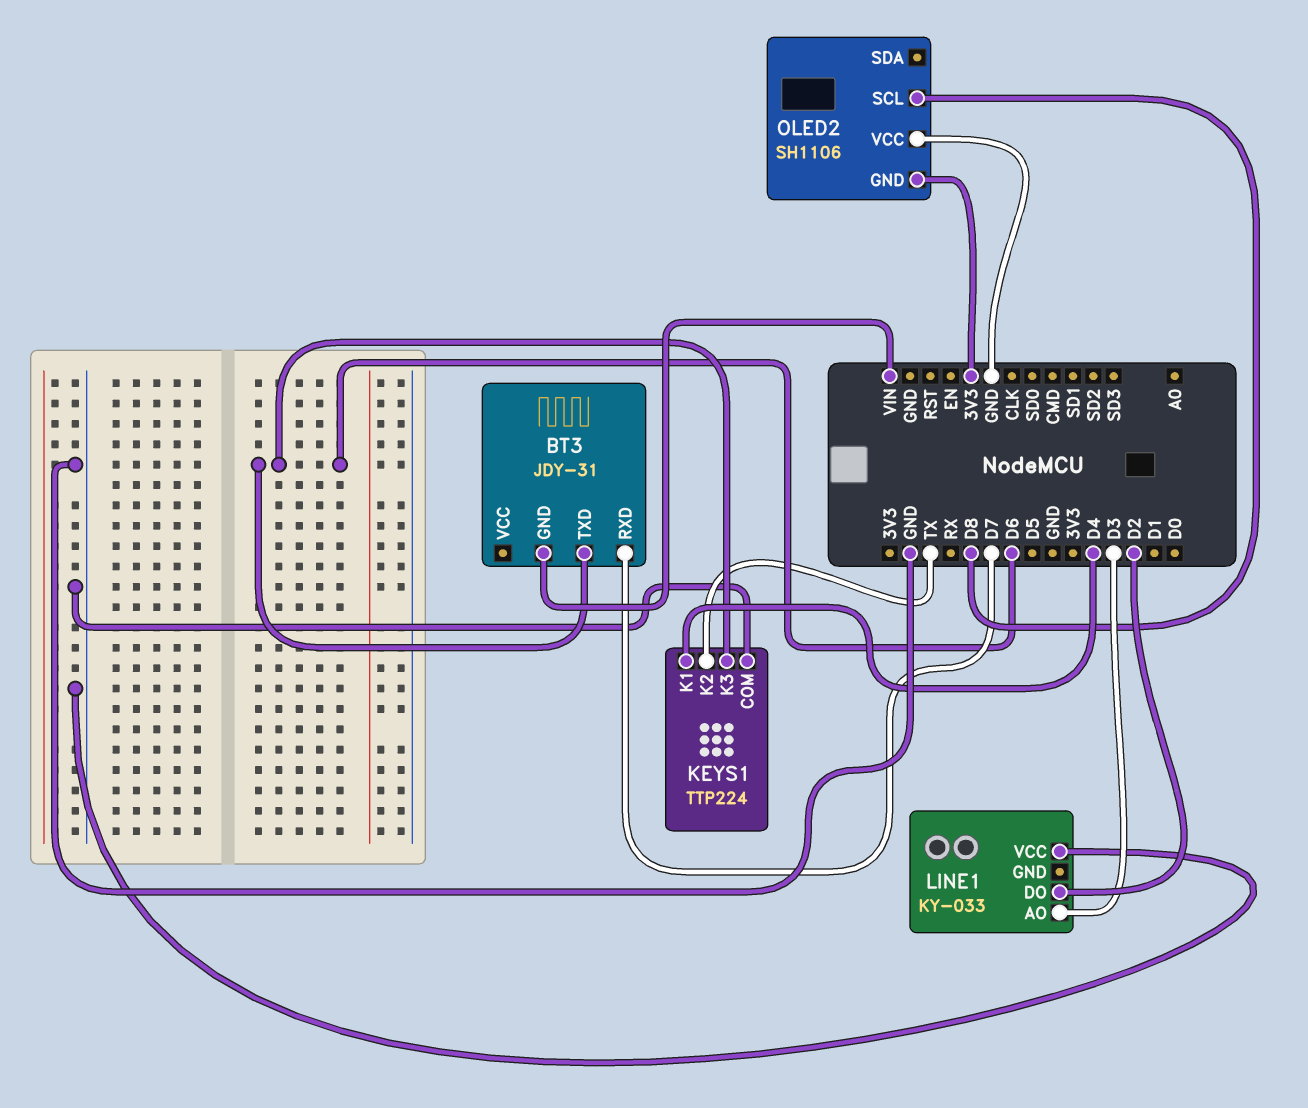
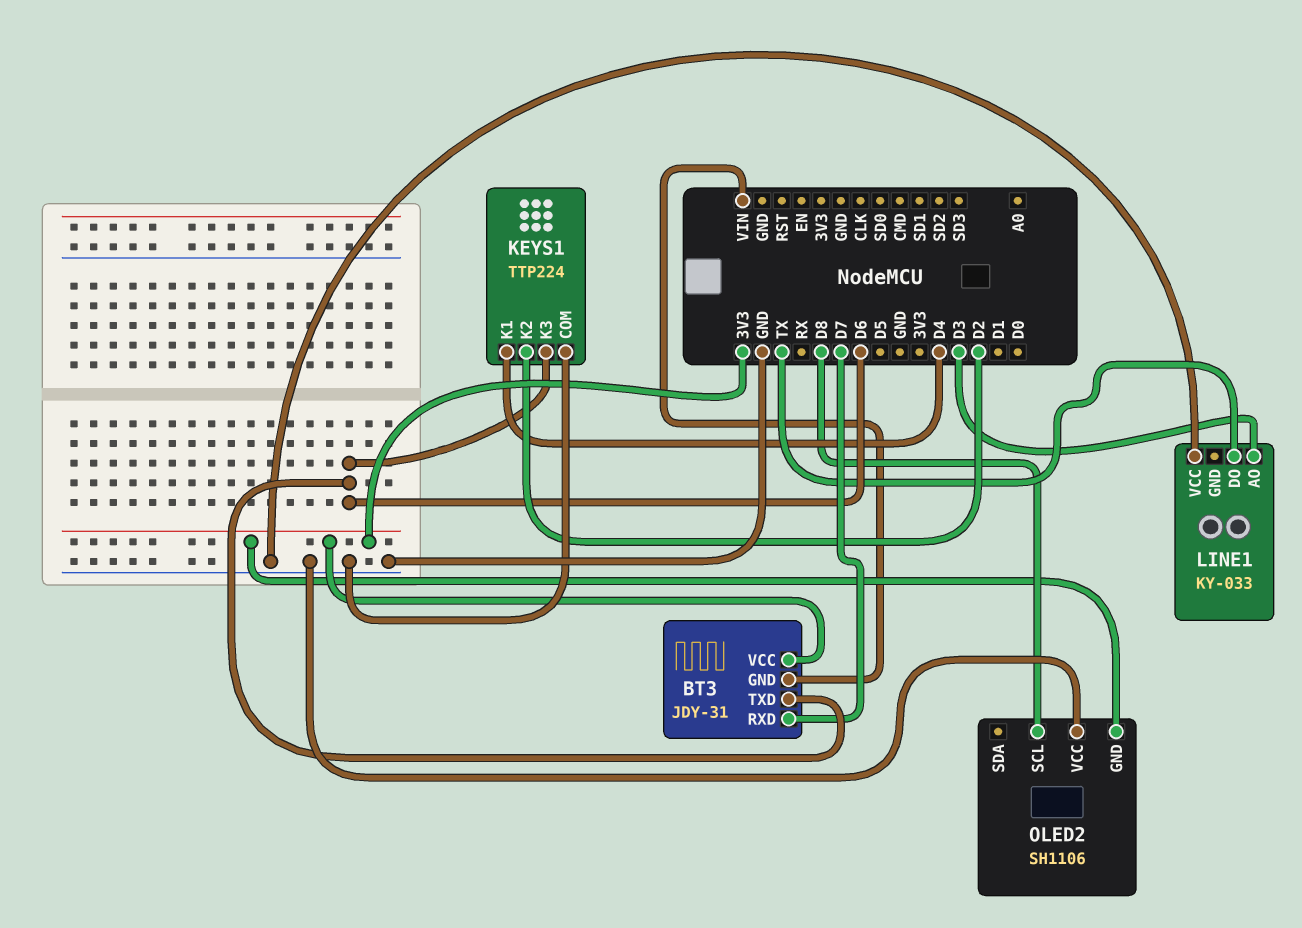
BT3 pin VCC: none -> 3V3
KEYS1 pin K2: TX -> D2
LINE1 pin DO: D2 -> TX

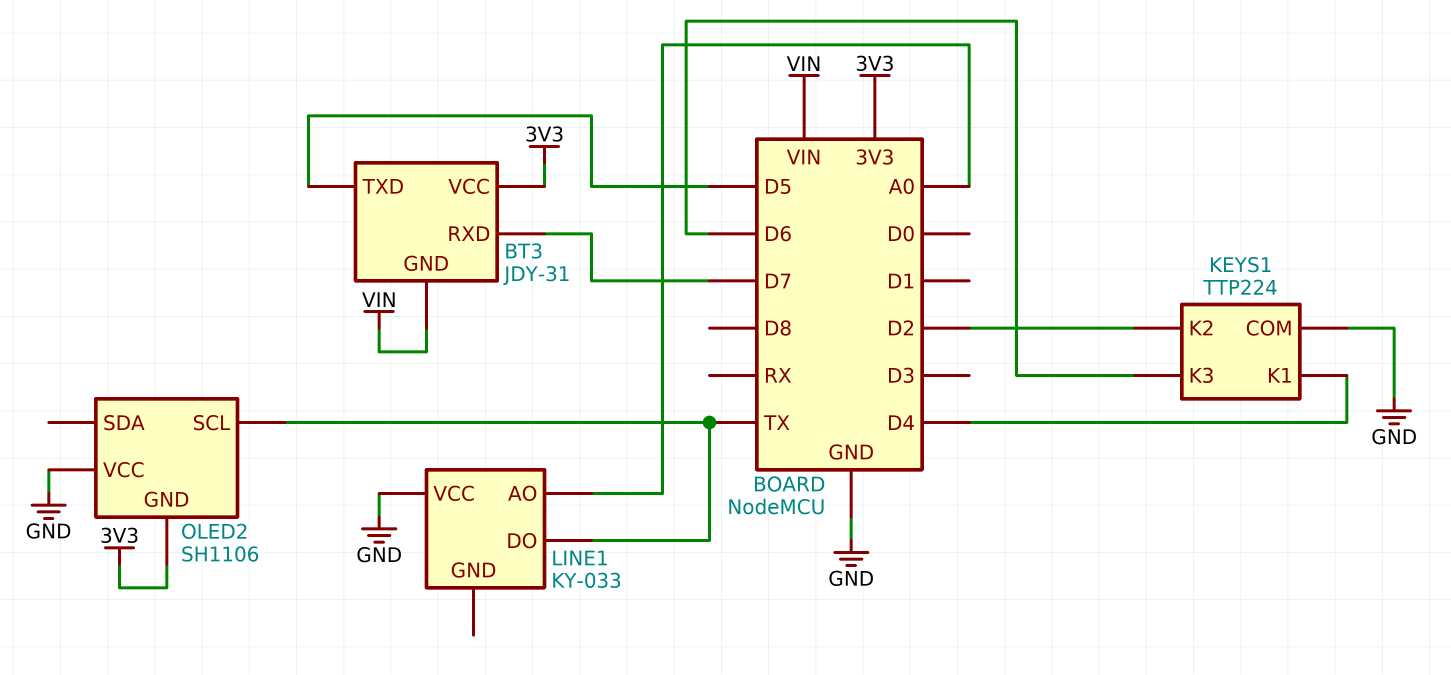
BT3 pin TXD: D6 -> D5
LINE1 pin AO: D3 -> A0
OLED2 pin SCL: D8 -> TX

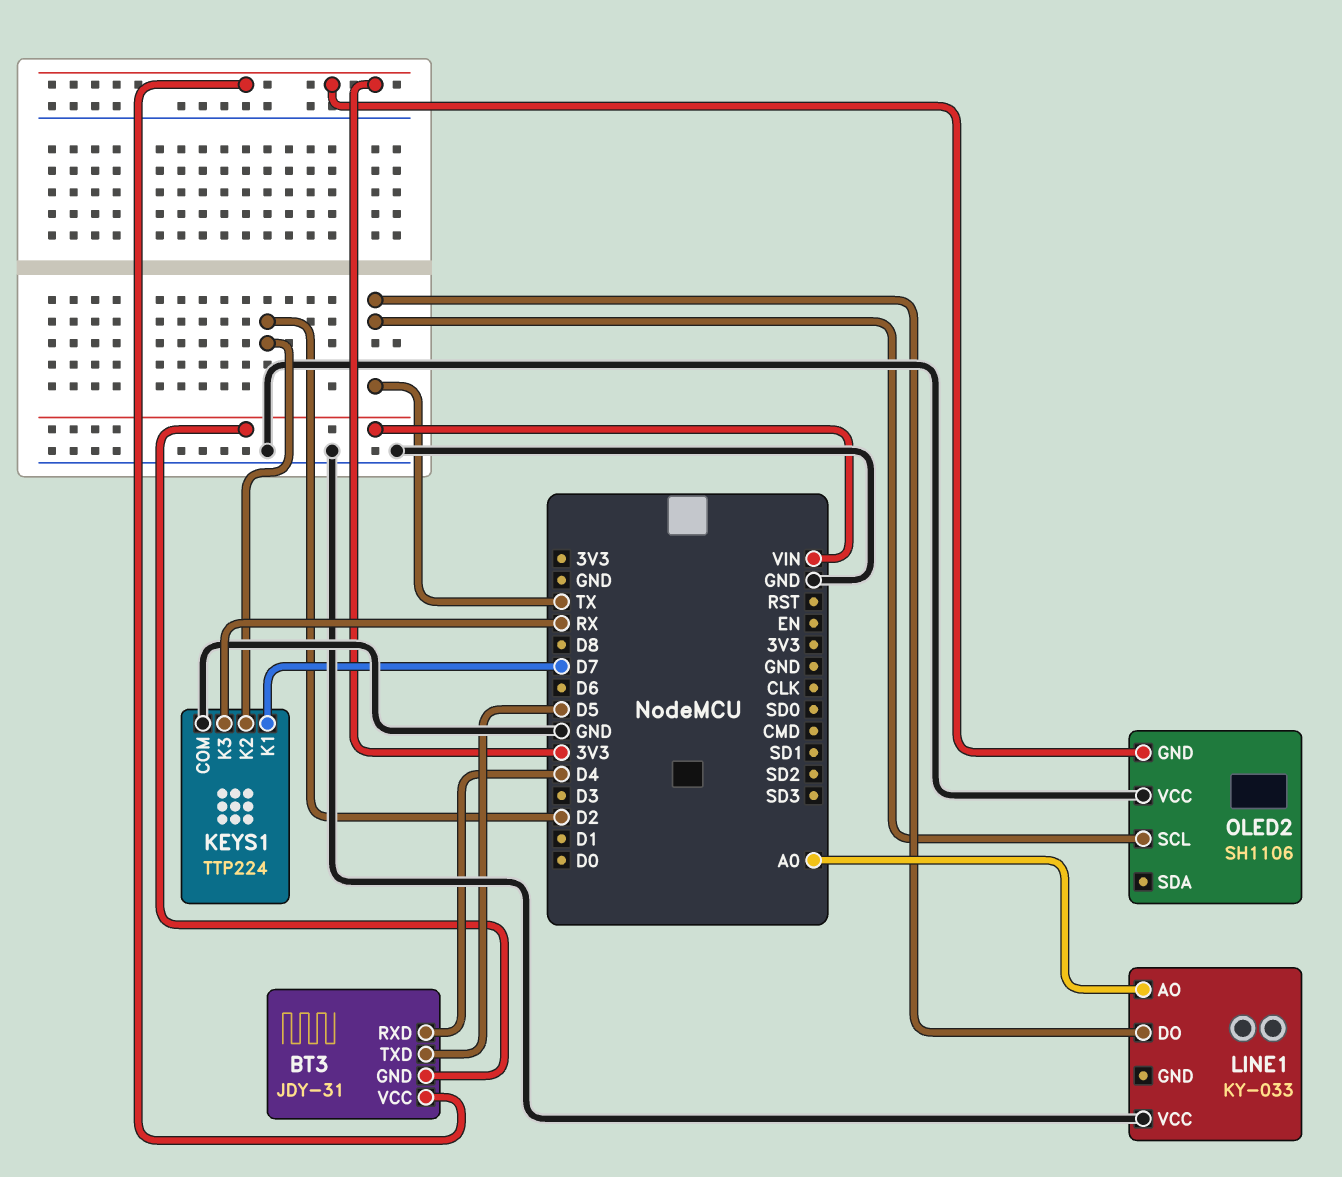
BT3 pin RXD: D7 -> D4
KEYS1 pin K1: D4 -> D7
KEYS1 pin K3: D6 -> RX

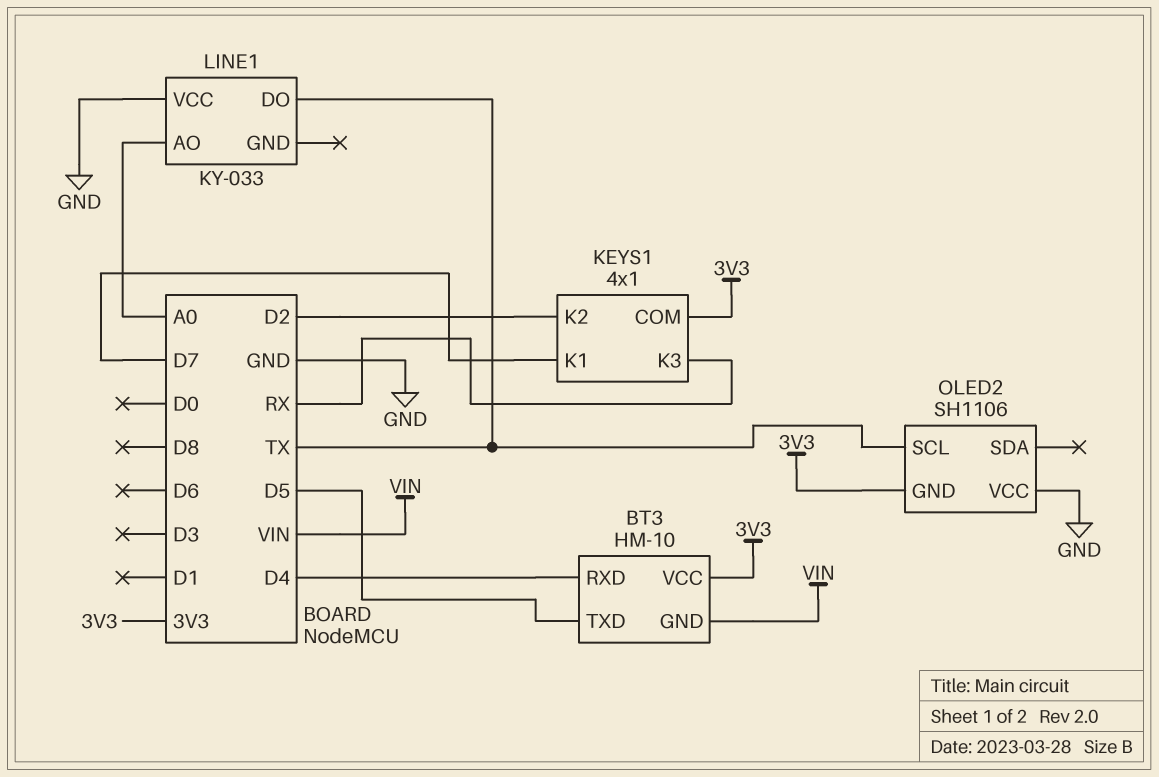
BT3: JDY-31 -> HM-10
KEYS1: TTP224 -> 4x1
KEYS1 pin COM: GND -> 3V3

